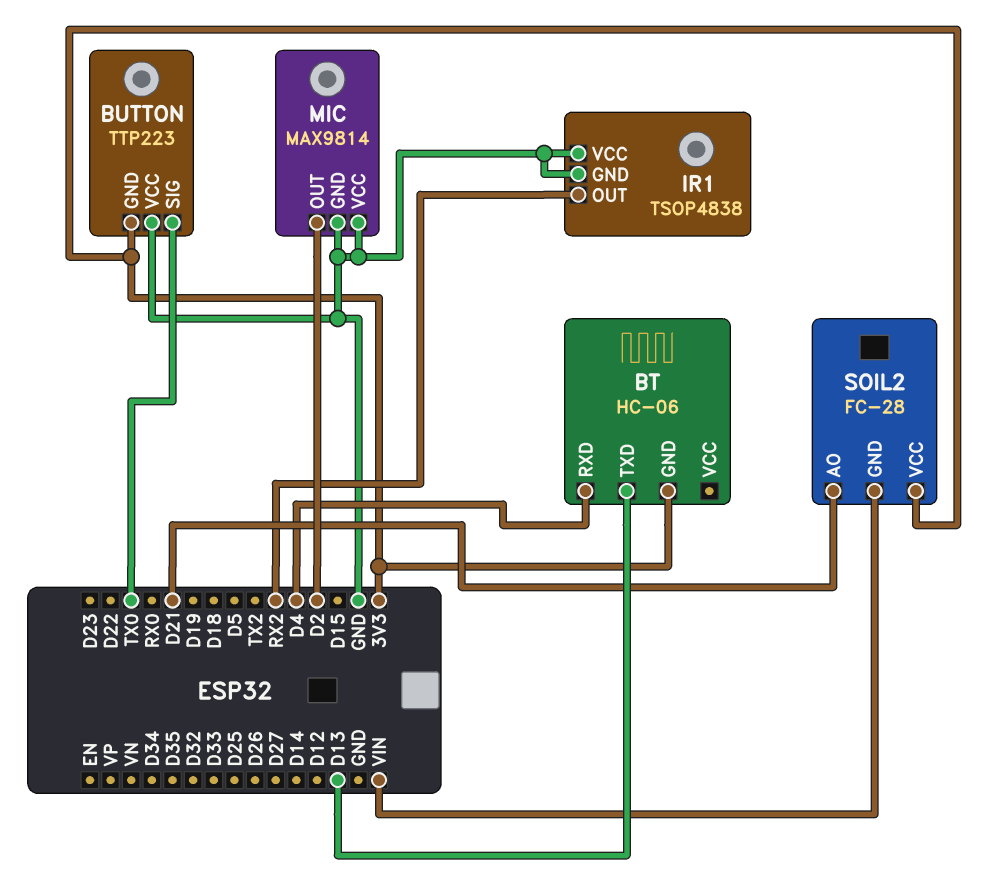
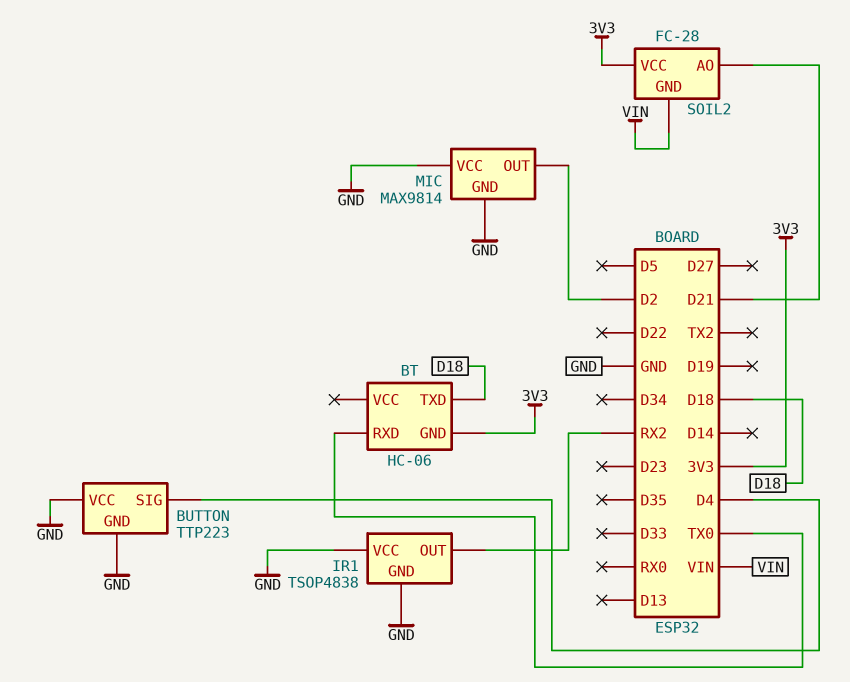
BT pin RXD: D4 -> TX0
BT pin TXD: D13 -> D18
BUTTON pin GND: 3V3 -> GND
BUTTON pin SIG: TX0 -> D4

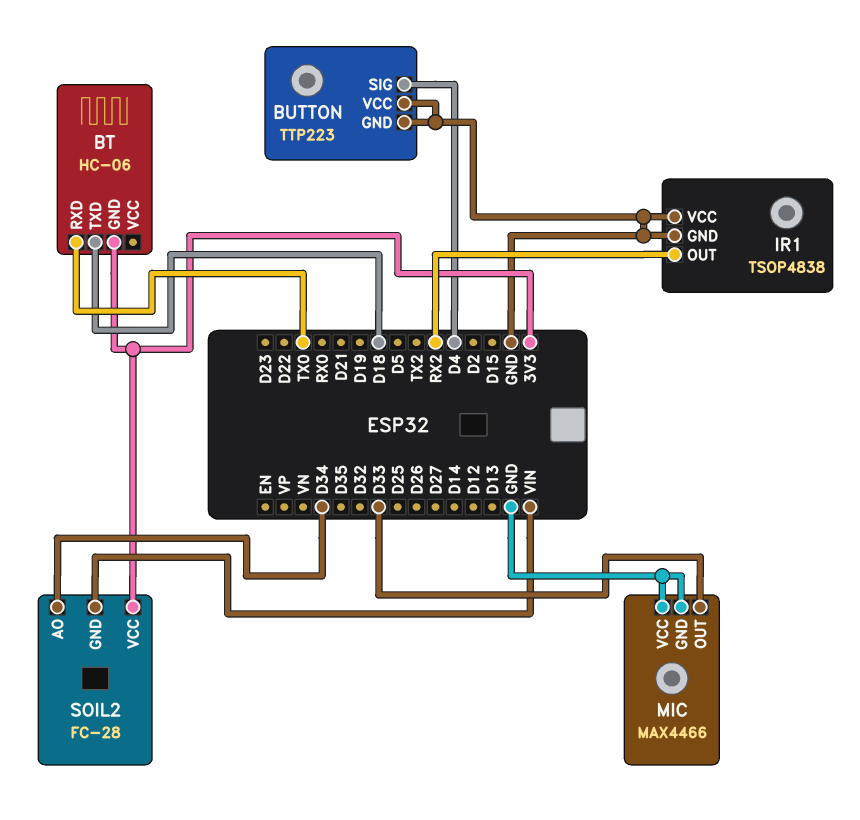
MIC: MAX9814 -> MAX4466
MIC pin OUT: D2 -> D33
SOIL2 pin AO: D21 -> D34

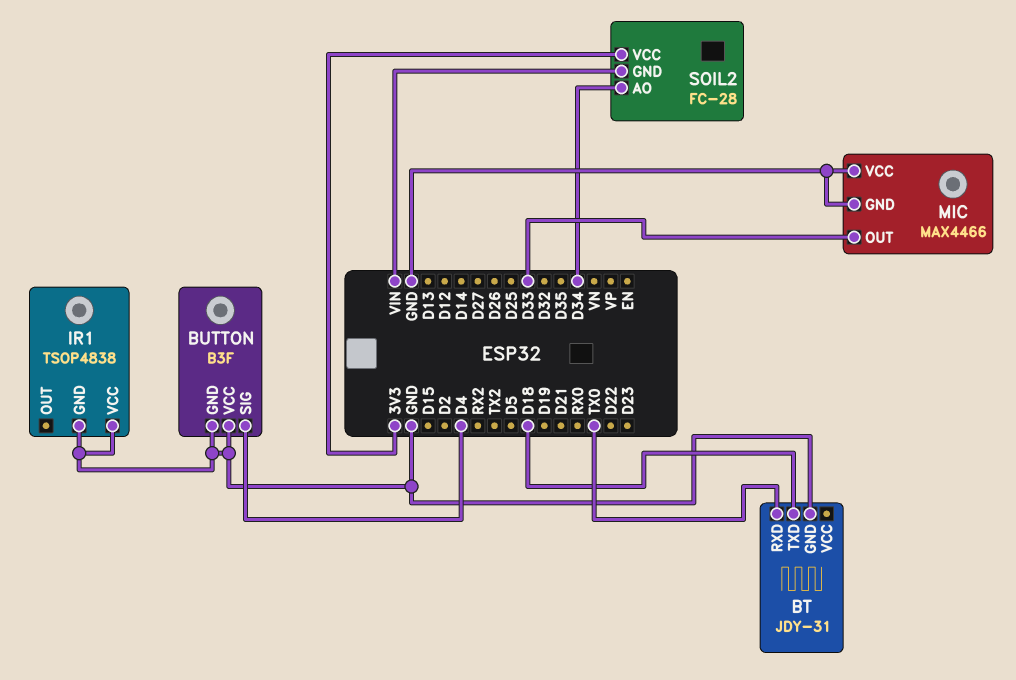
BT: HC-06 -> JDY-31
BT pin GND: 3V3 -> GND
BUTTON: TTP223 -> B3F
IR1 pin OUT: RX2 -> none

